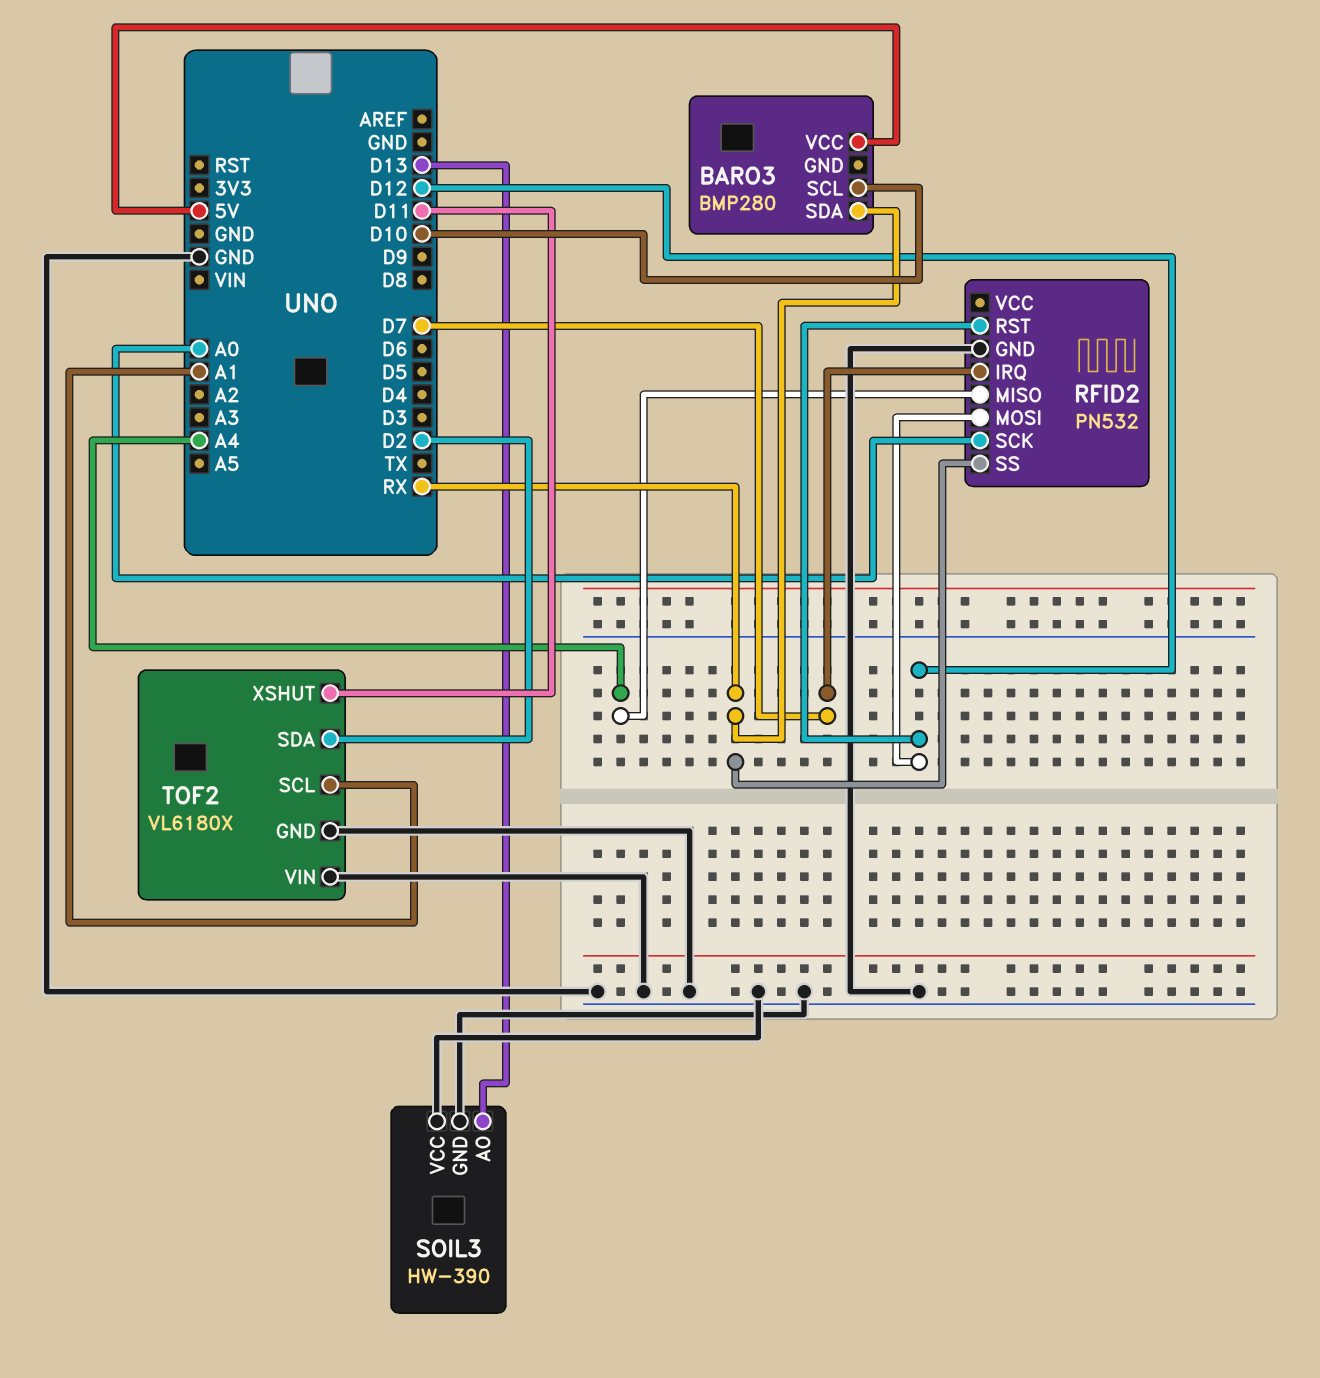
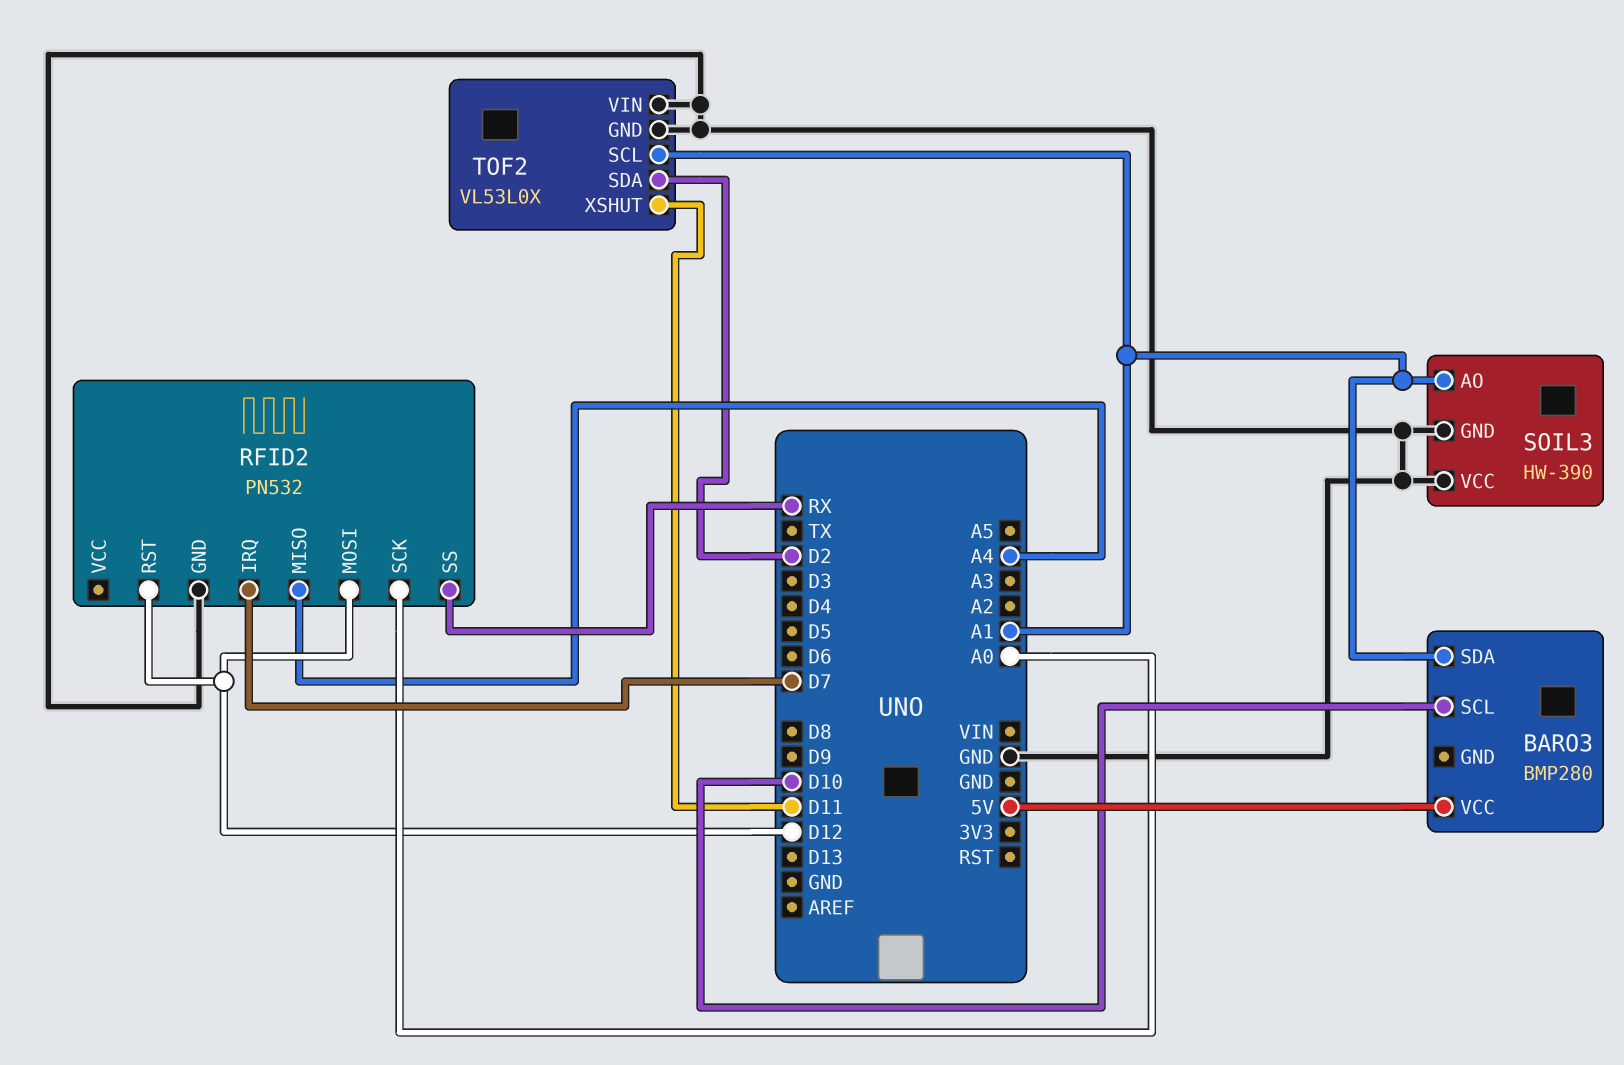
BARO3 pin SDA: RX -> A1
SOIL3 pin AO: D13 -> A1
TOF2: VL6180X -> VL53L0X

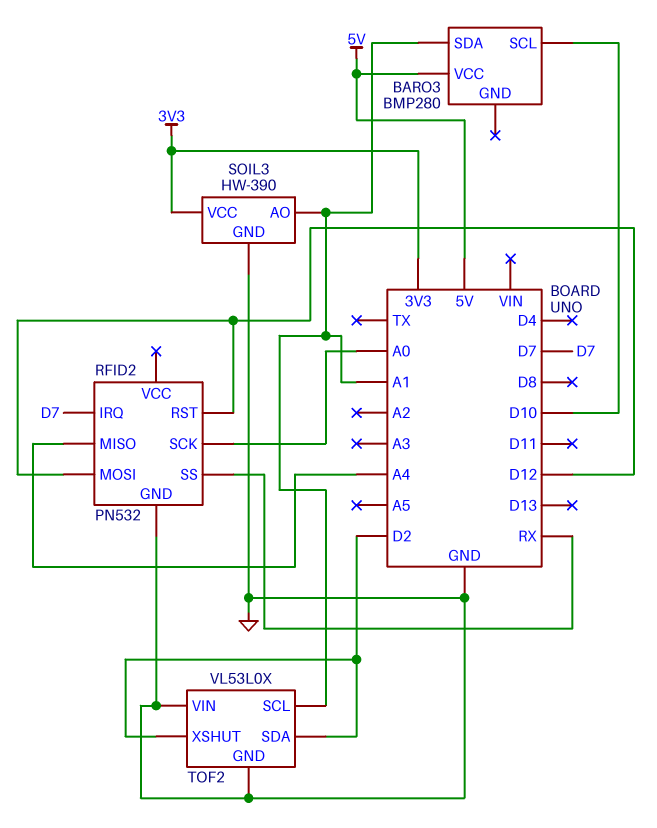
SOIL3 pin VCC: GND -> 3V3
TOF2 pin XSHUT: D11 -> D2

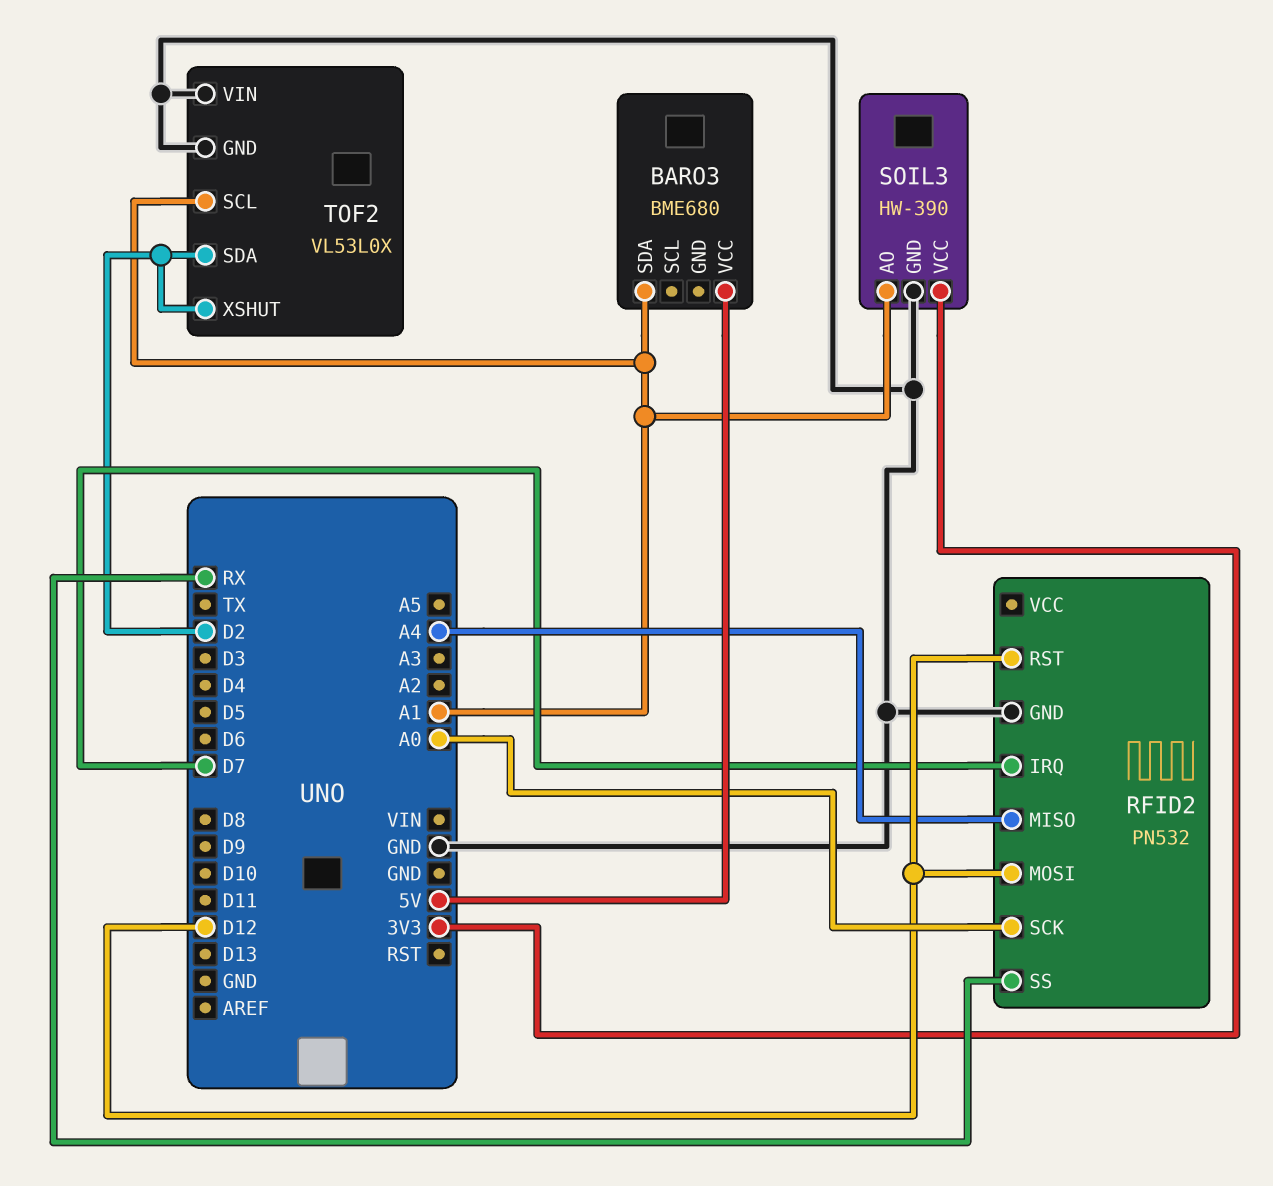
BARO3: BMP280 -> BME680
BARO3 pin SCL: D10 -> none

